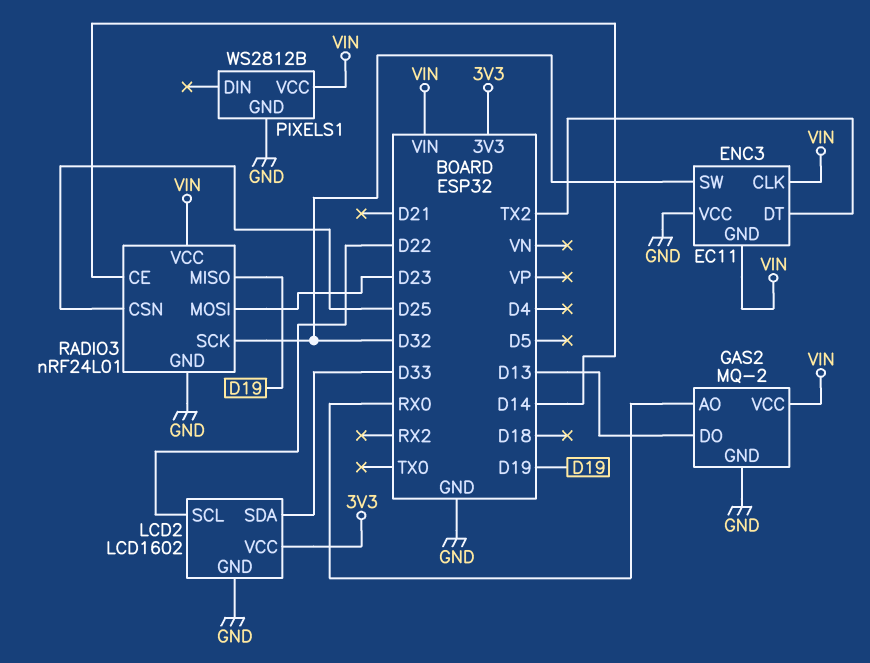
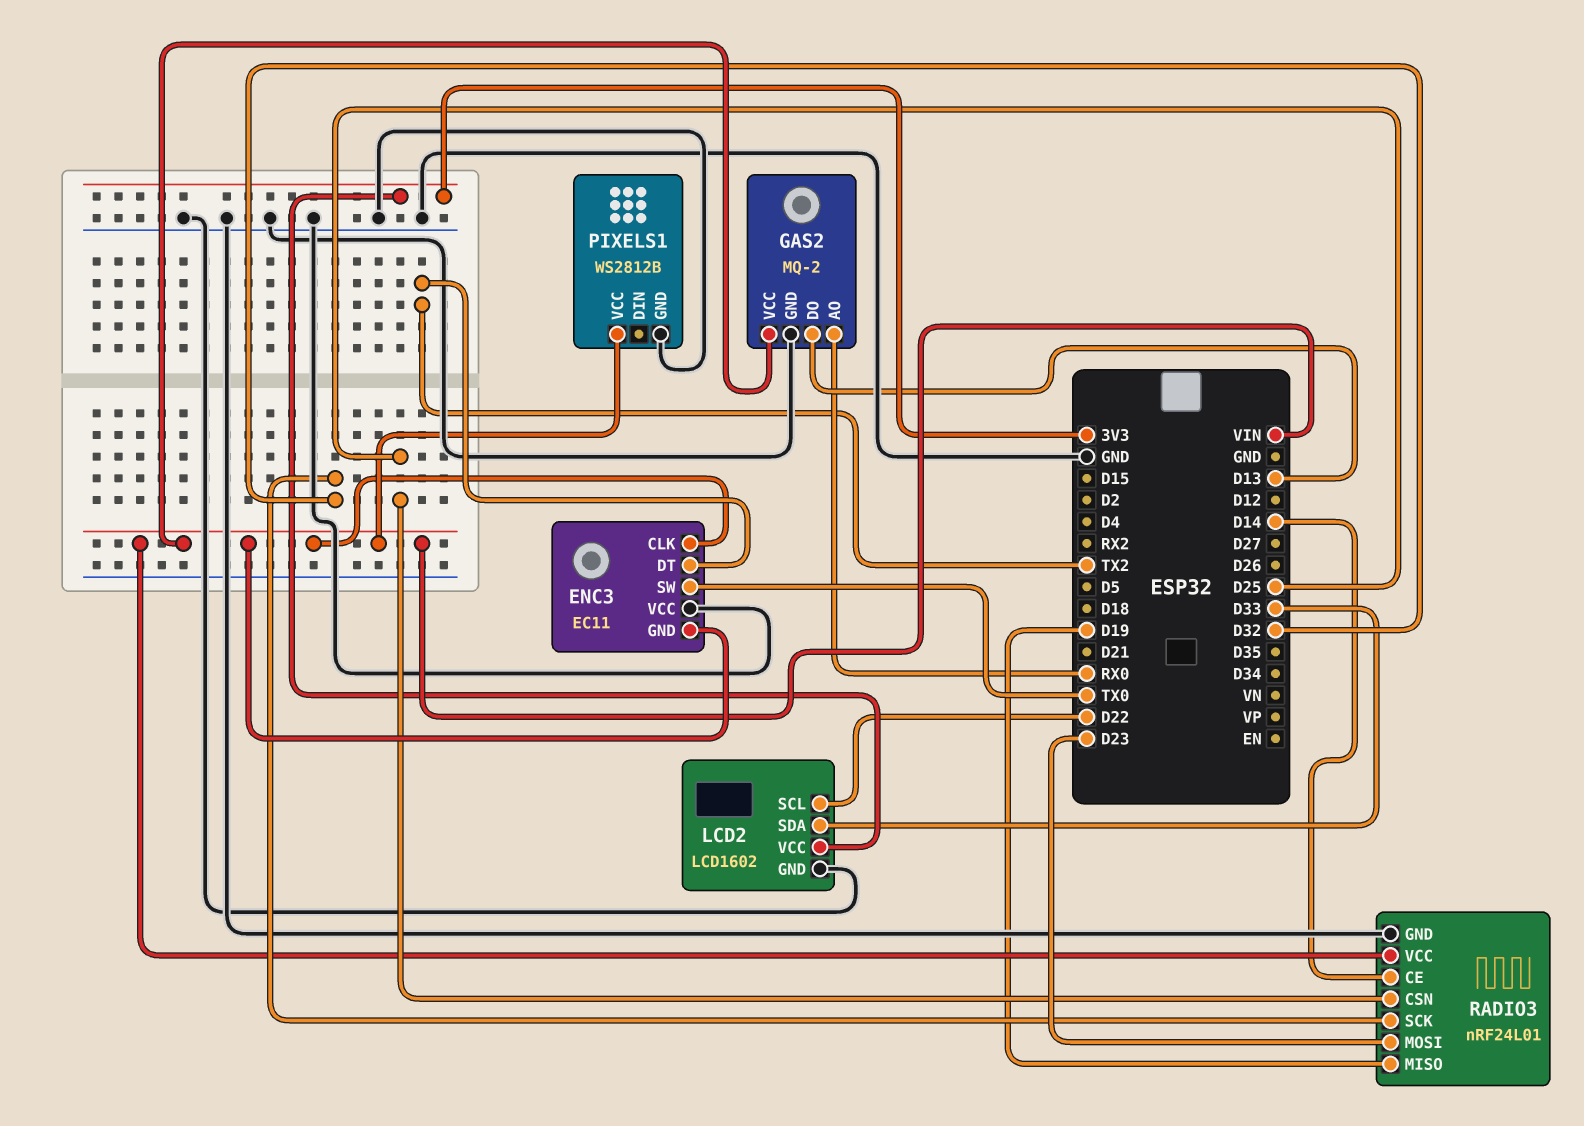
ENC3 pin SW: D32 -> TX0

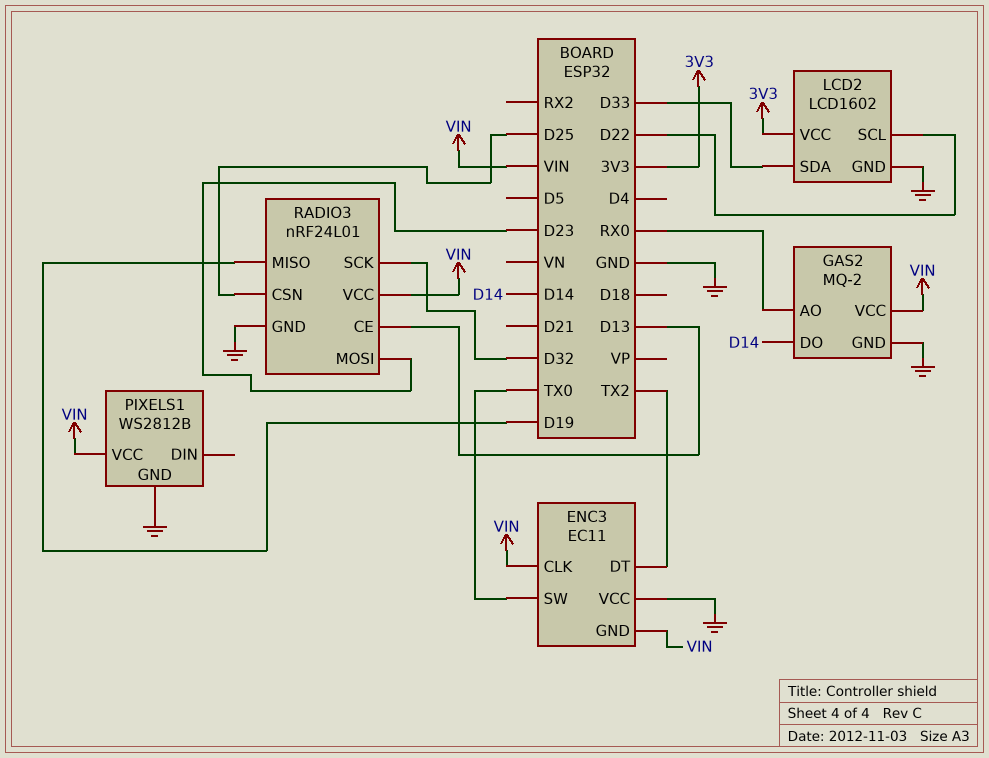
GAS2 pin DO: D13 -> D14
RADIO3 pin CE: D14 -> D13

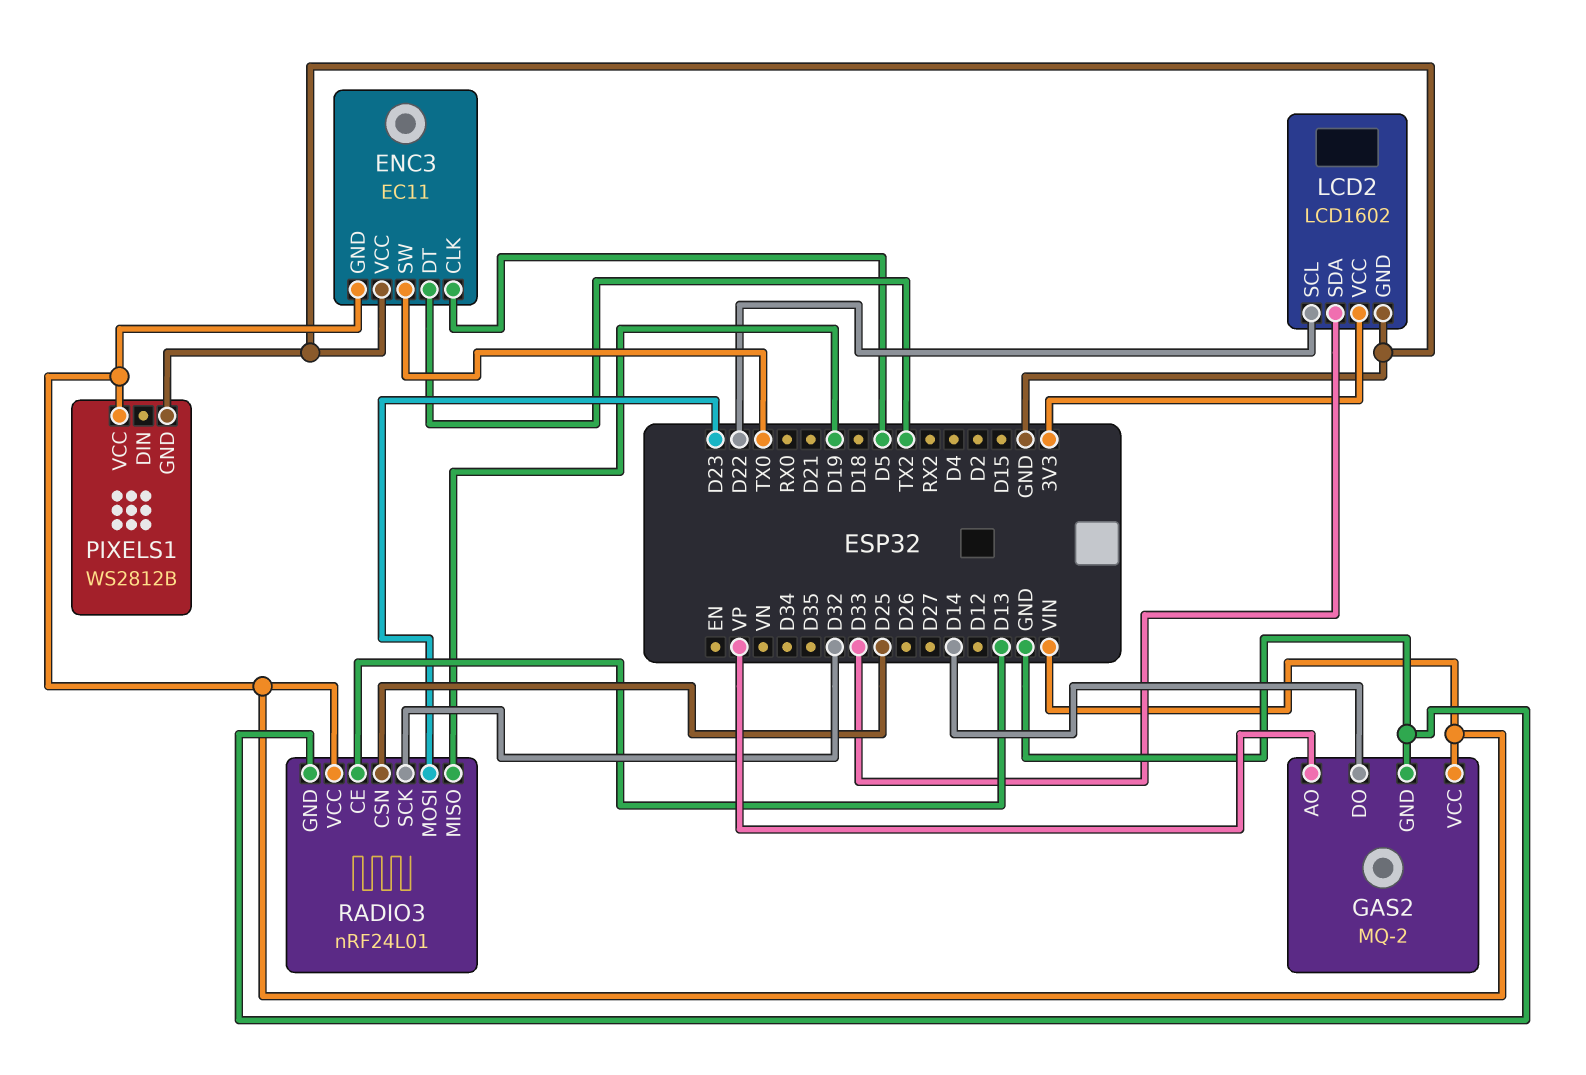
ENC3 pin CLK: VIN -> D5
GAS2 pin AO: RX0 -> VP

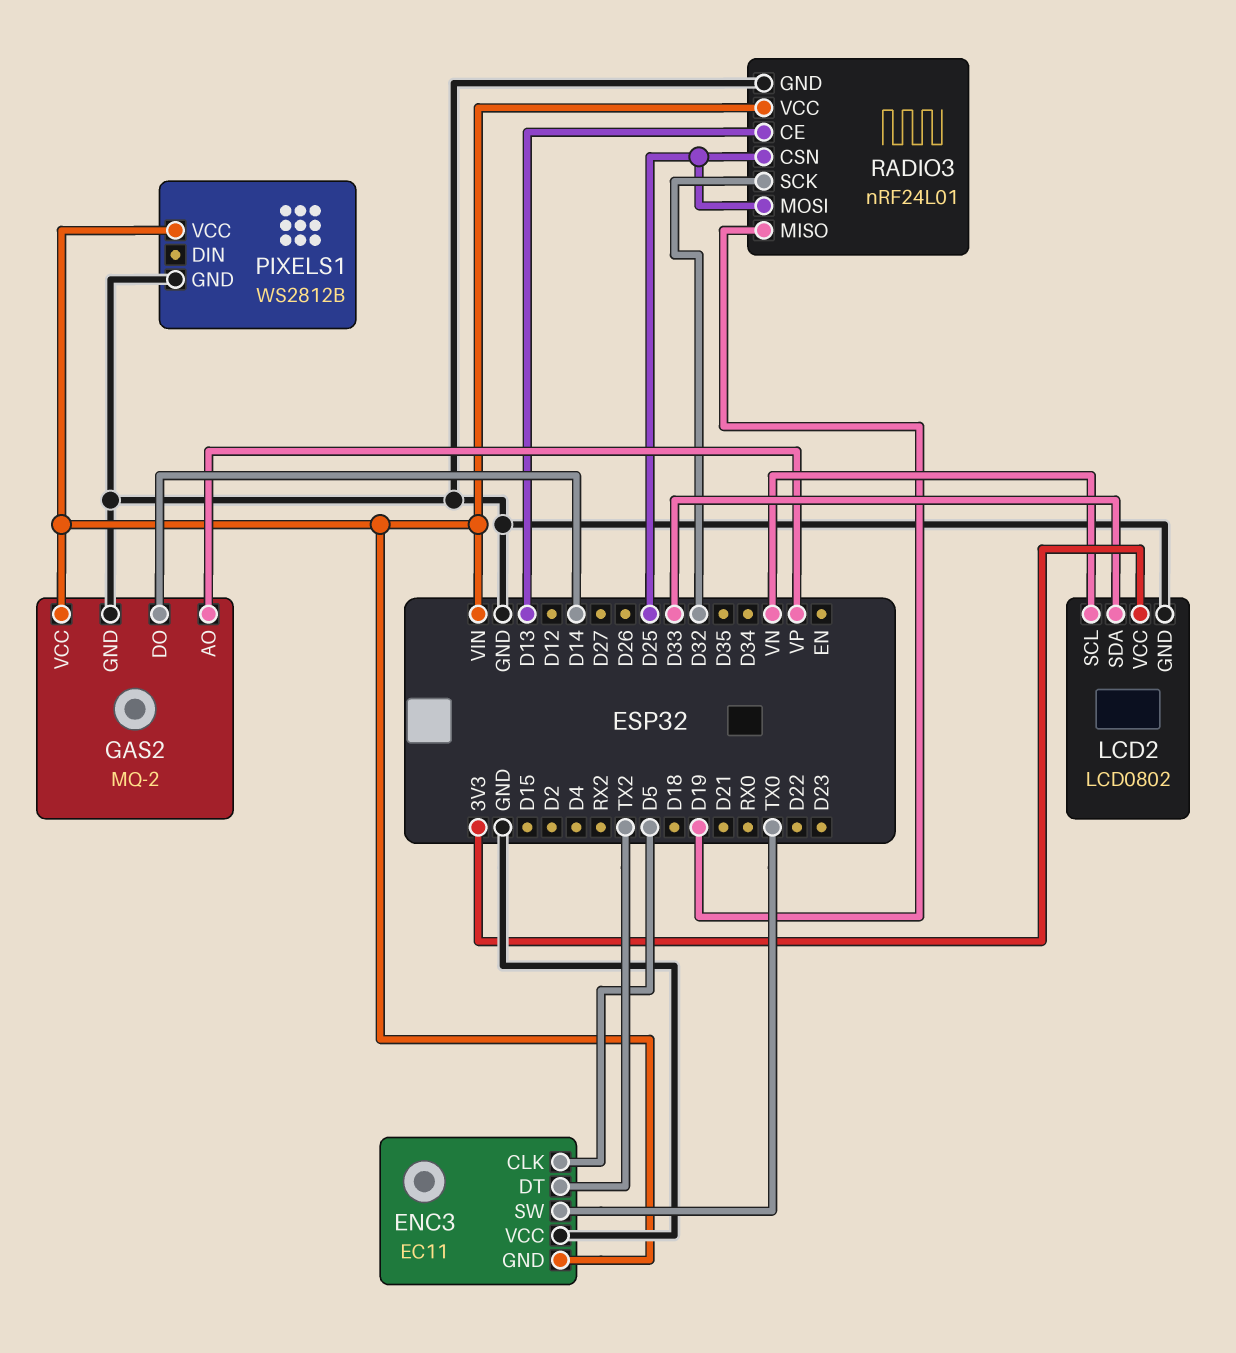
LCD2: LCD1602 -> LCD0802
LCD2 pin SCL: D22 -> VN
RADIO3 pin MOSI: D23 -> D25

